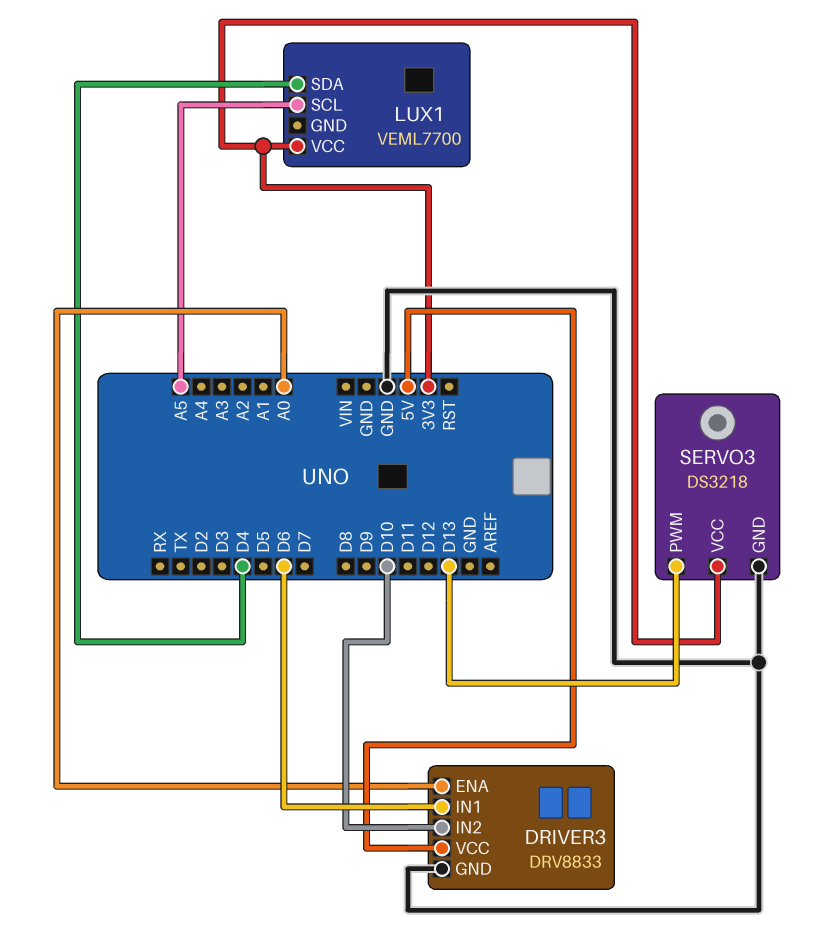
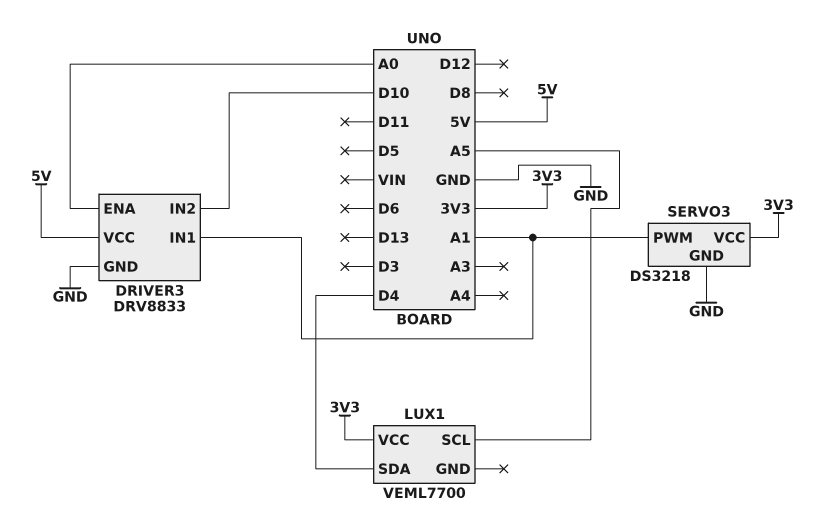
DRIVER3 pin IN1: D6 -> A1
SERVO3 pin PWM: D13 -> A1

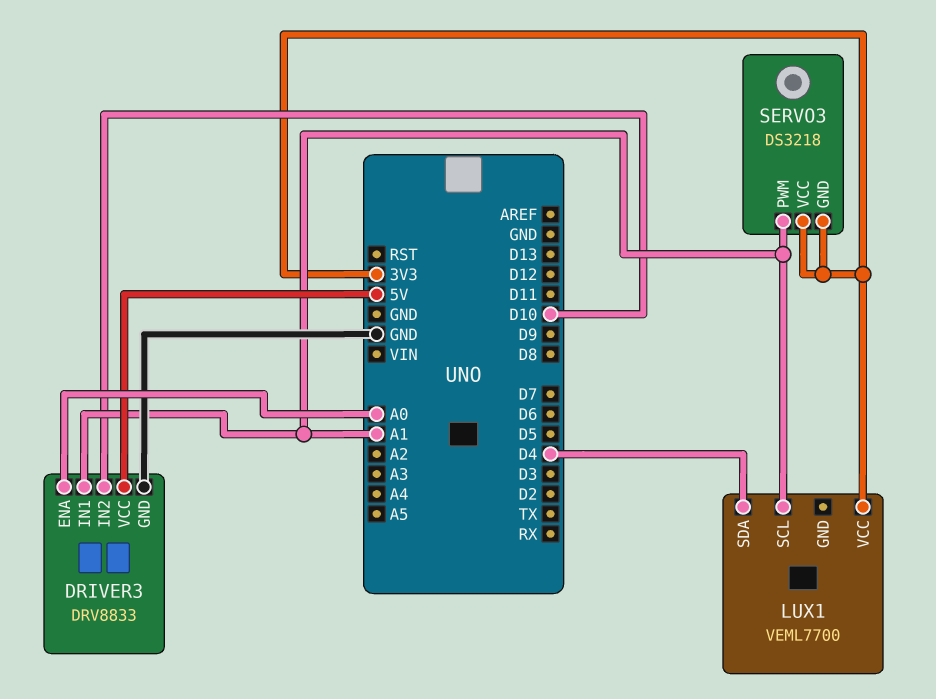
LUX1 pin SCL: A5 -> A1
SERVO3 pin GND: GND -> 3V3

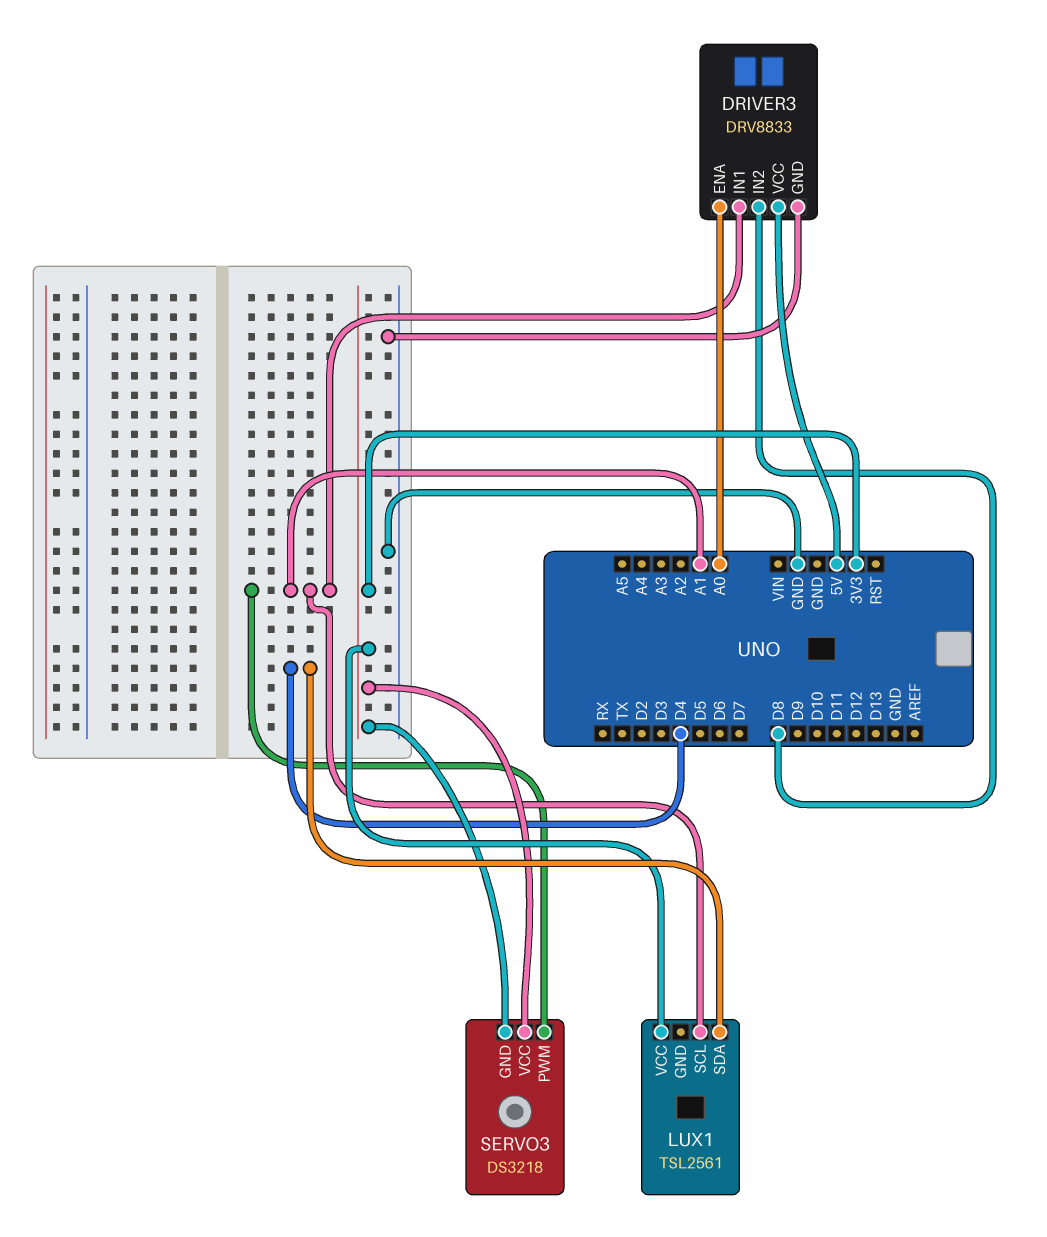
DRIVER3 pin IN2: D10 -> D8
LUX1: VEML7700 -> TSL2561

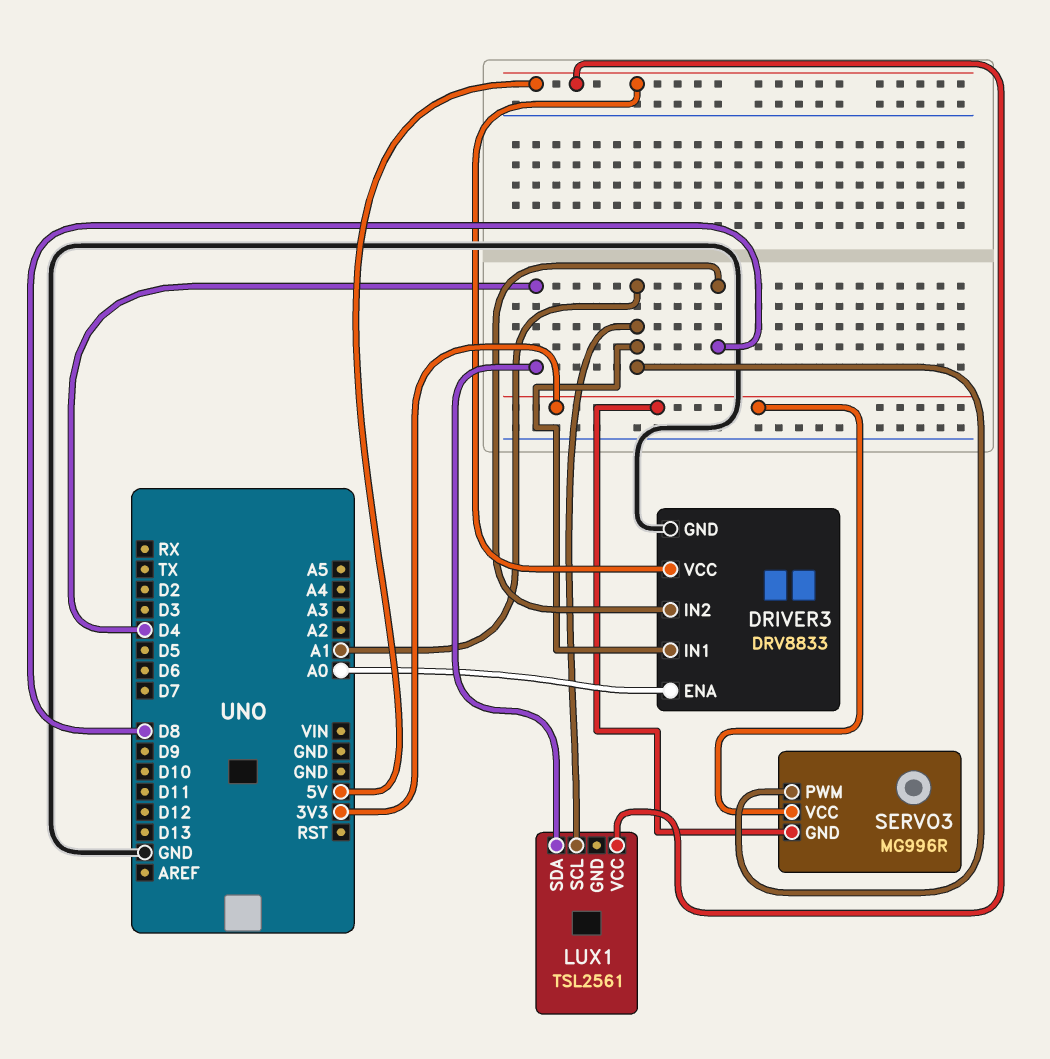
LUX1 pin VCC: 3V3 -> 5V
SERVO3: DS3218 -> MG996R

